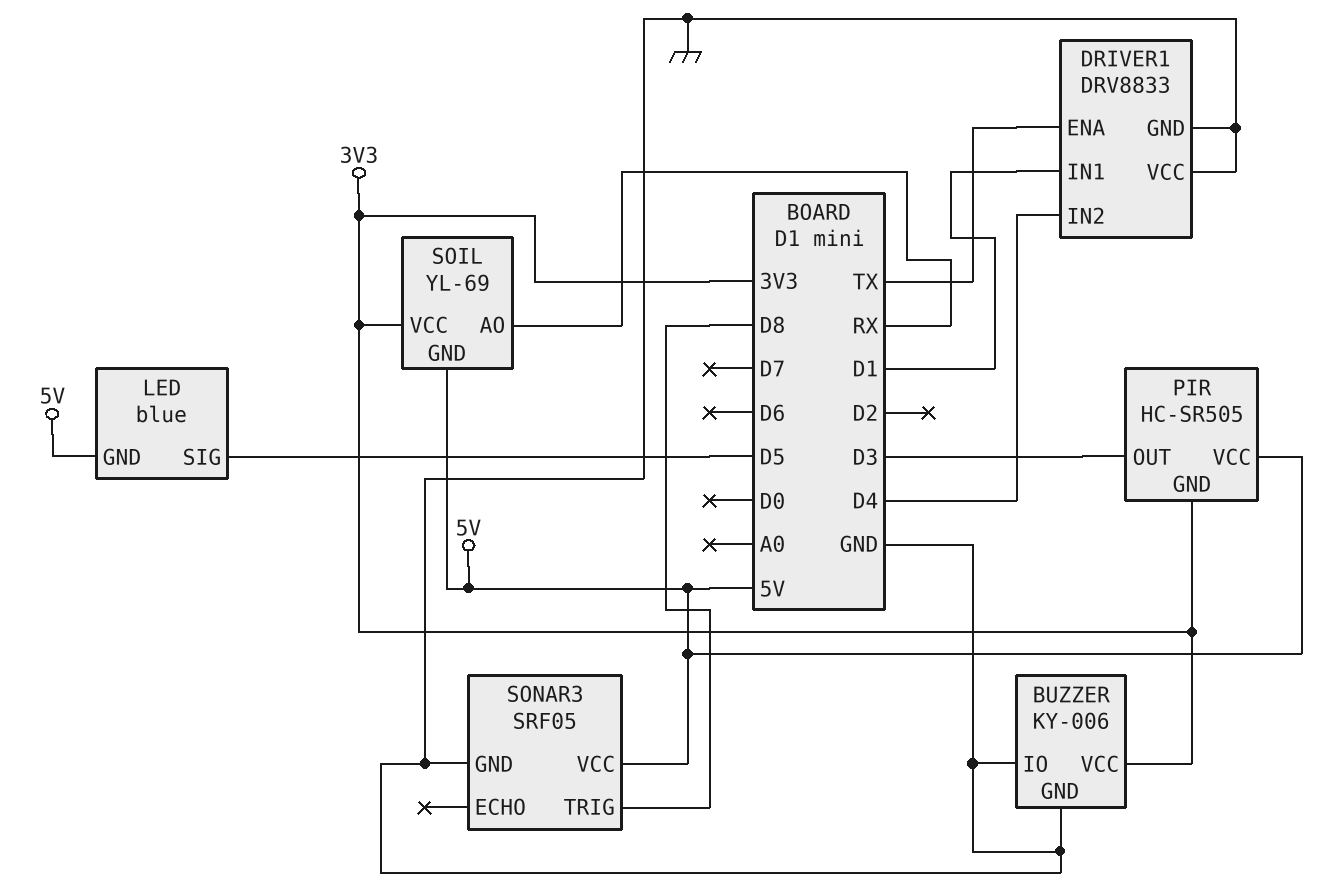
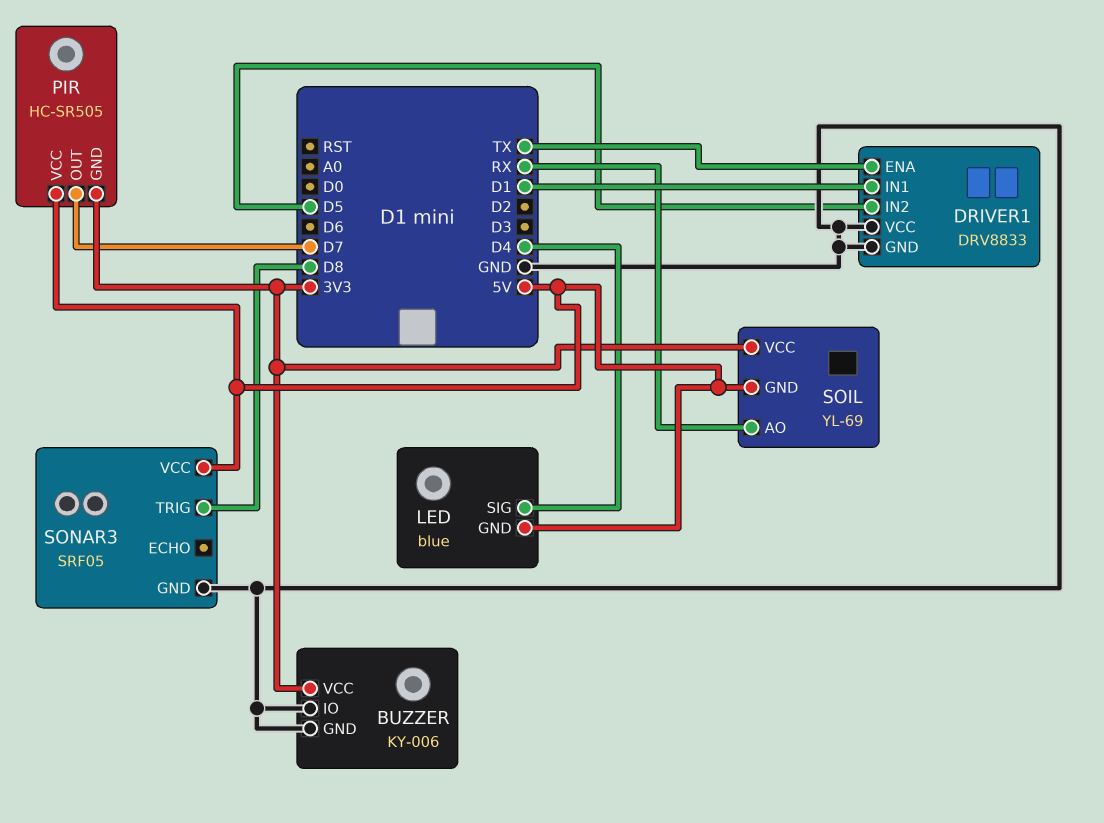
DRIVER1 pin IN2: D4 -> D5
LED pin SIG: D5 -> D4
PIR pin OUT: D3 -> D7

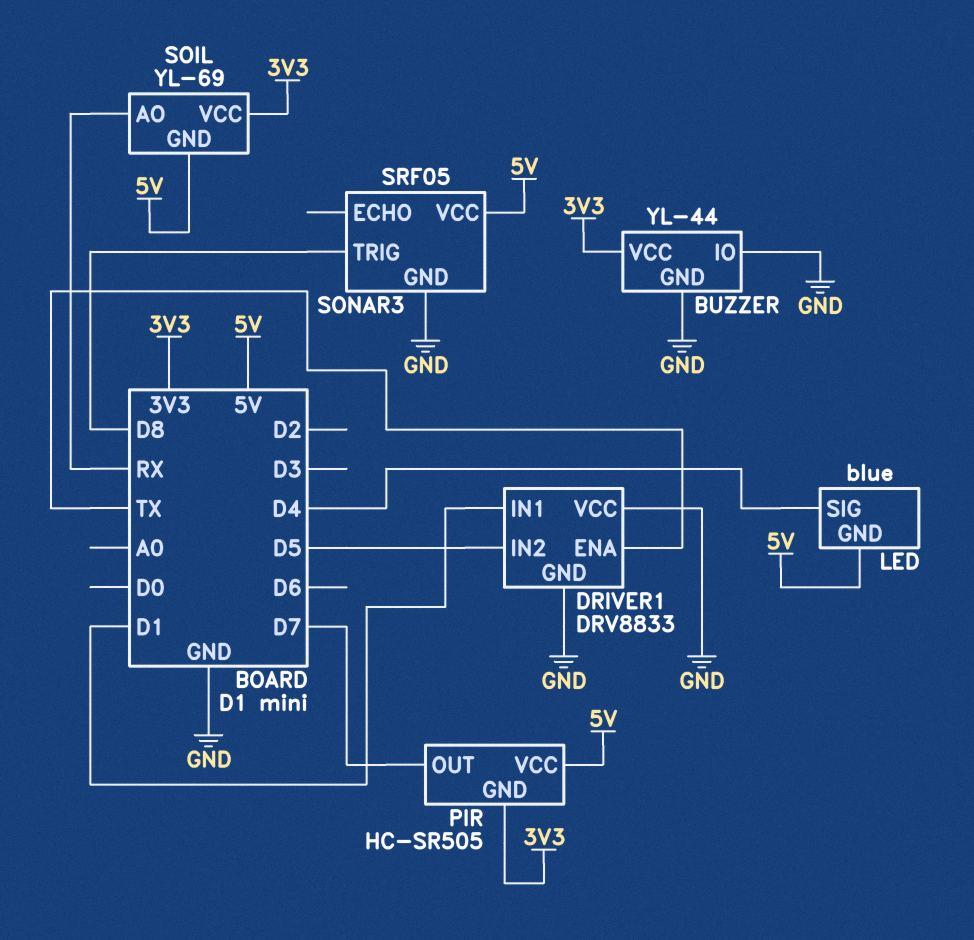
BUZZER: KY-006 -> YL-44

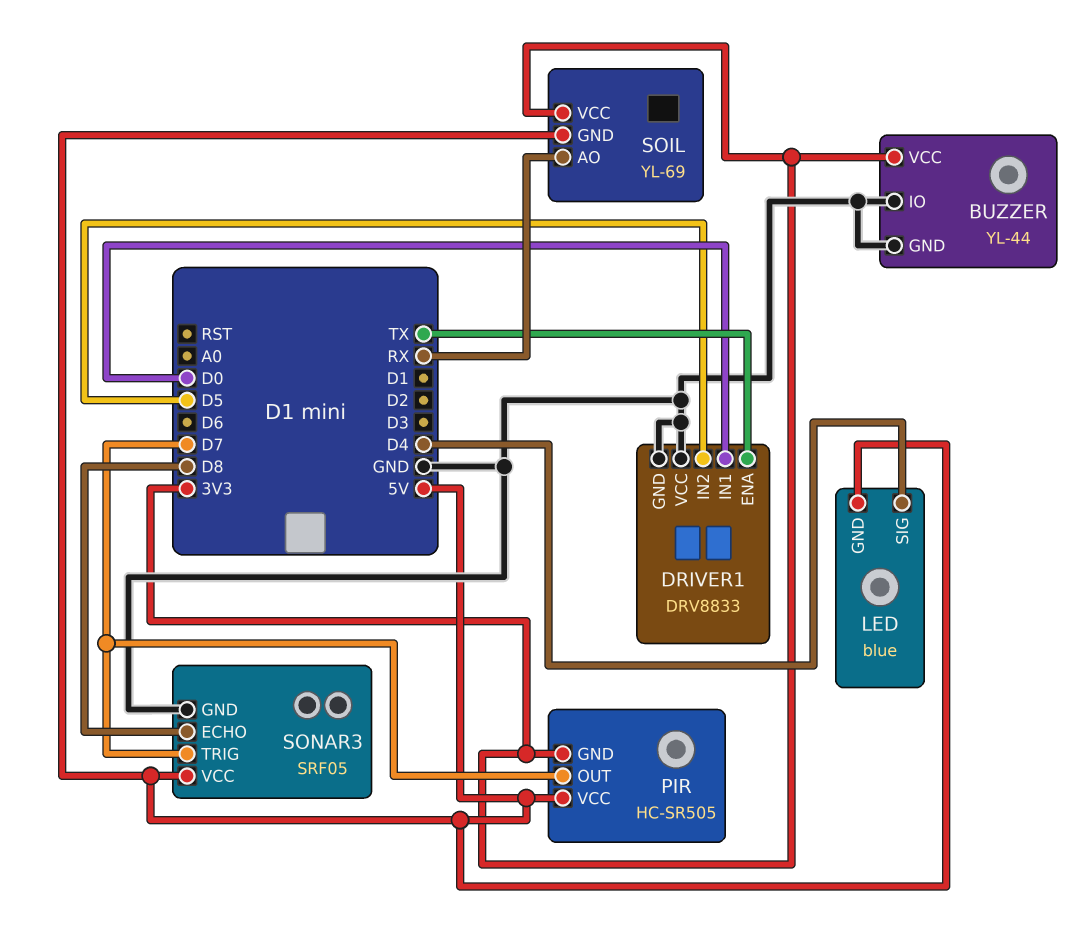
DRIVER1 pin IN1: D1 -> D0
SONAR3 pin ECHO: none -> D8
SONAR3 pin TRIG: D8 -> D7

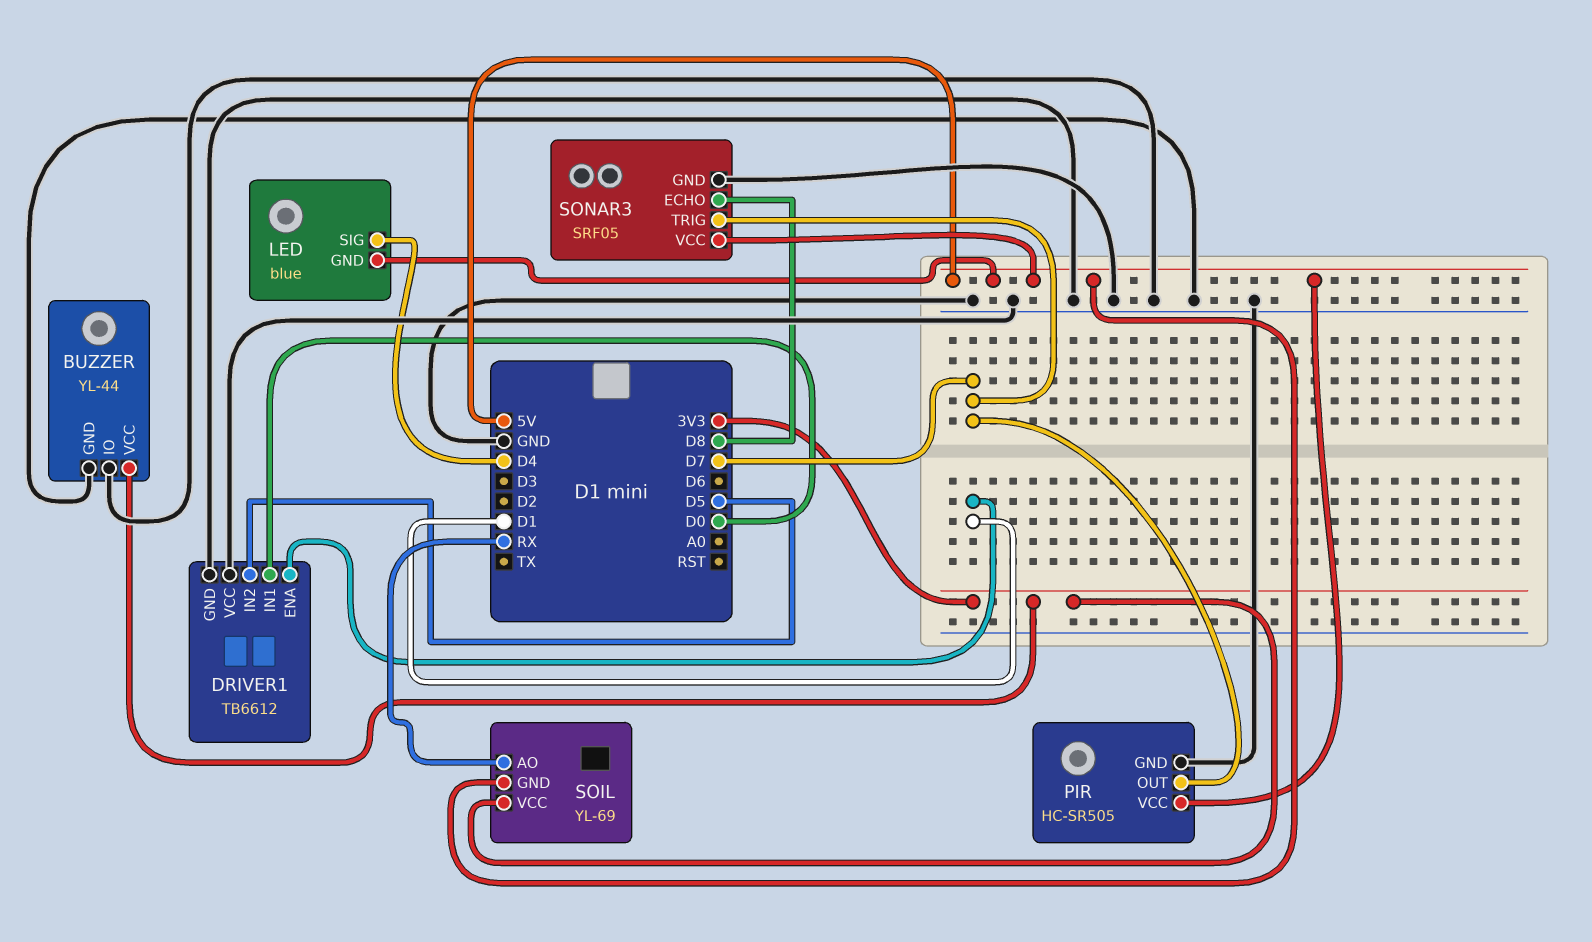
DRIVER1: DRV8833 -> TB6612
DRIVER1 pin ENA: TX -> D1
PIR pin GND: 3V3 -> GND

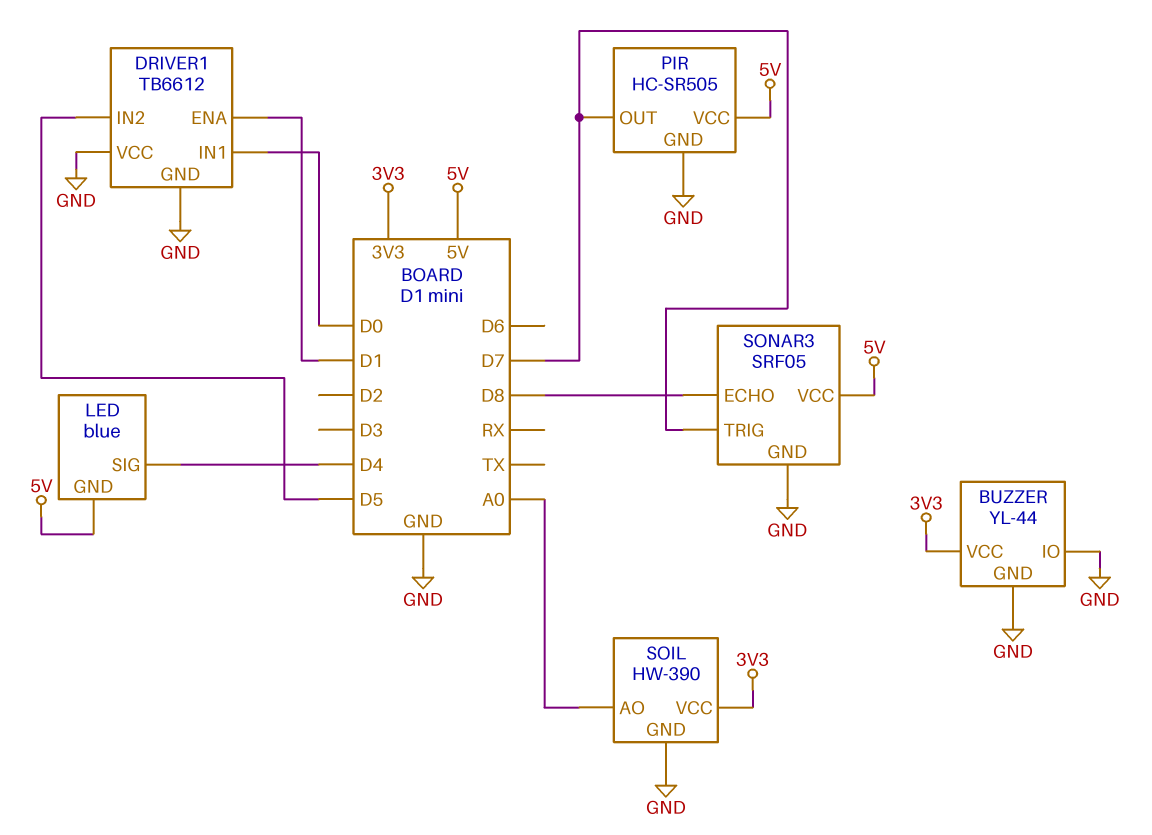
SOIL: YL-69 -> HW-390
SOIL pin AO: RX -> A0
SOIL pin GND: 5V -> GND

